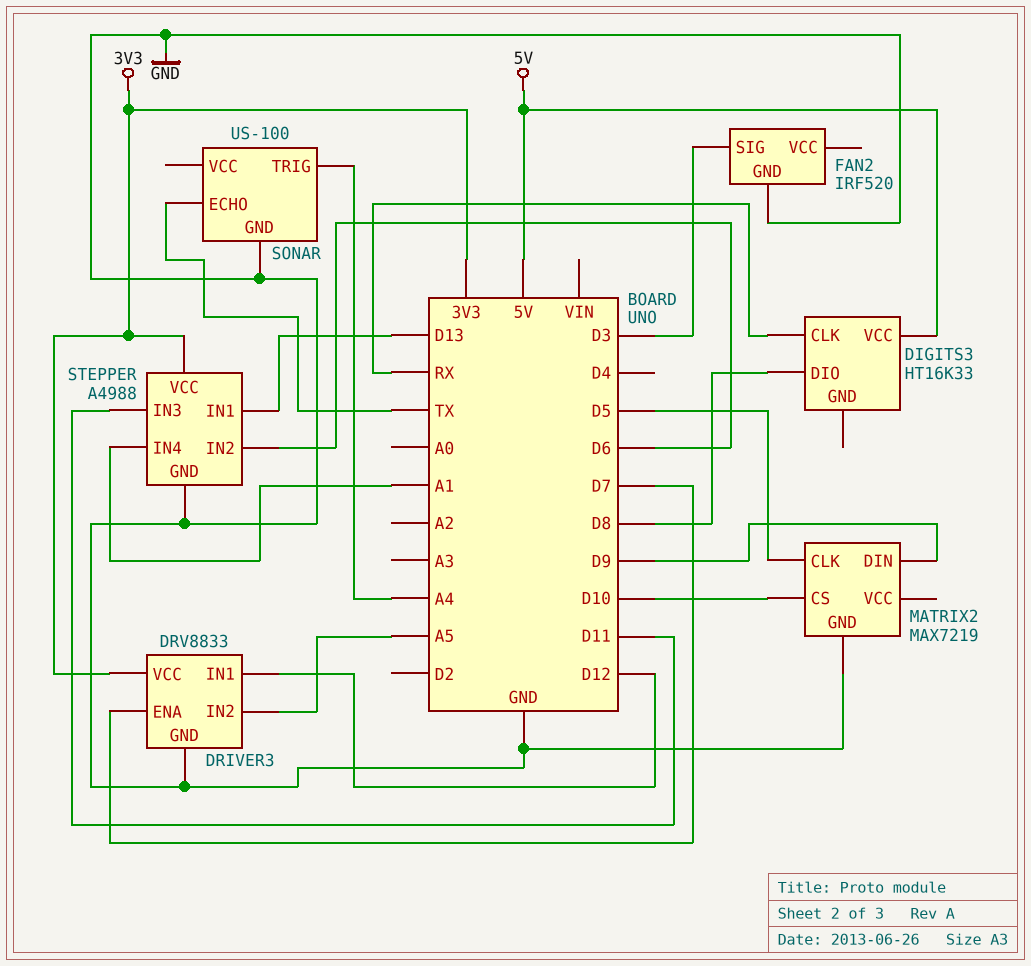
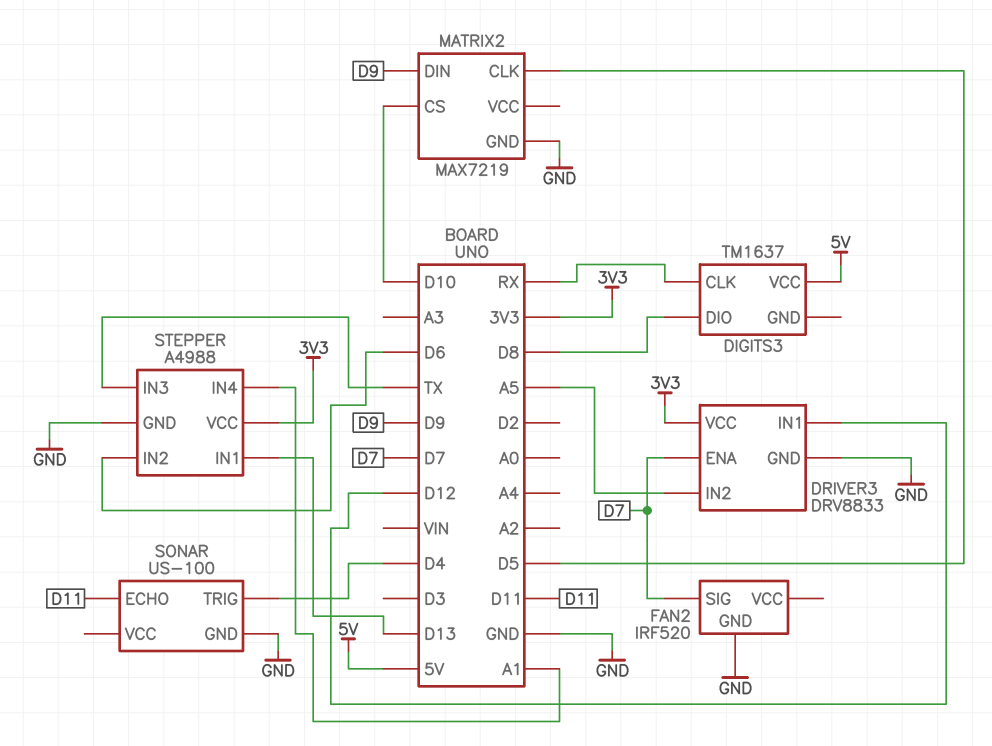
DIGITS3: HT16K33 -> TM1637
FAN2 pin SIG: D3 -> D7
SONAR pin ECHO: TX -> D11
SONAR pin TRIG: A4 -> D4
STEPPER pin IN3: D11 -> TX

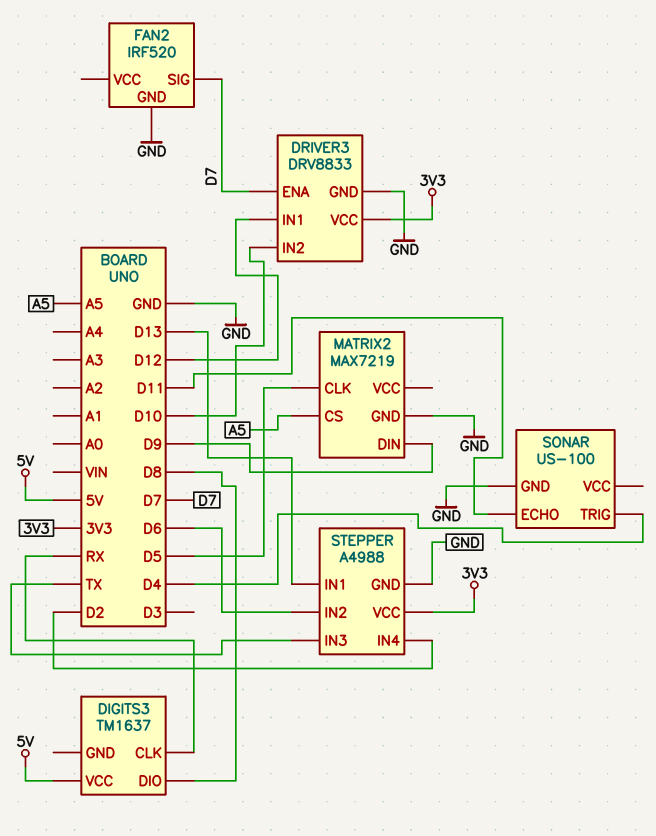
DRIVER3 pin IN2: A5 -> D10
MATRIX2 pin CS: D10 -> A5
STEPPER pin IN4: A1 -> D2

